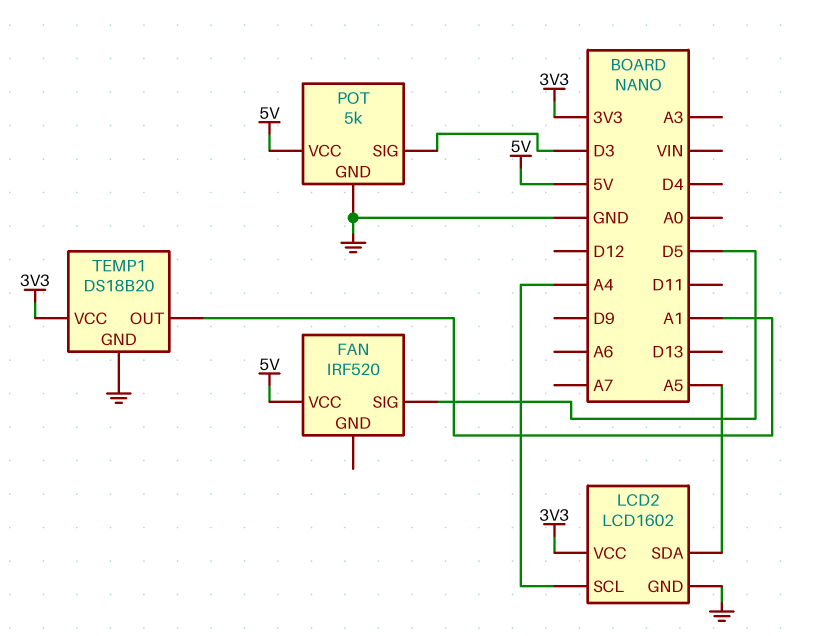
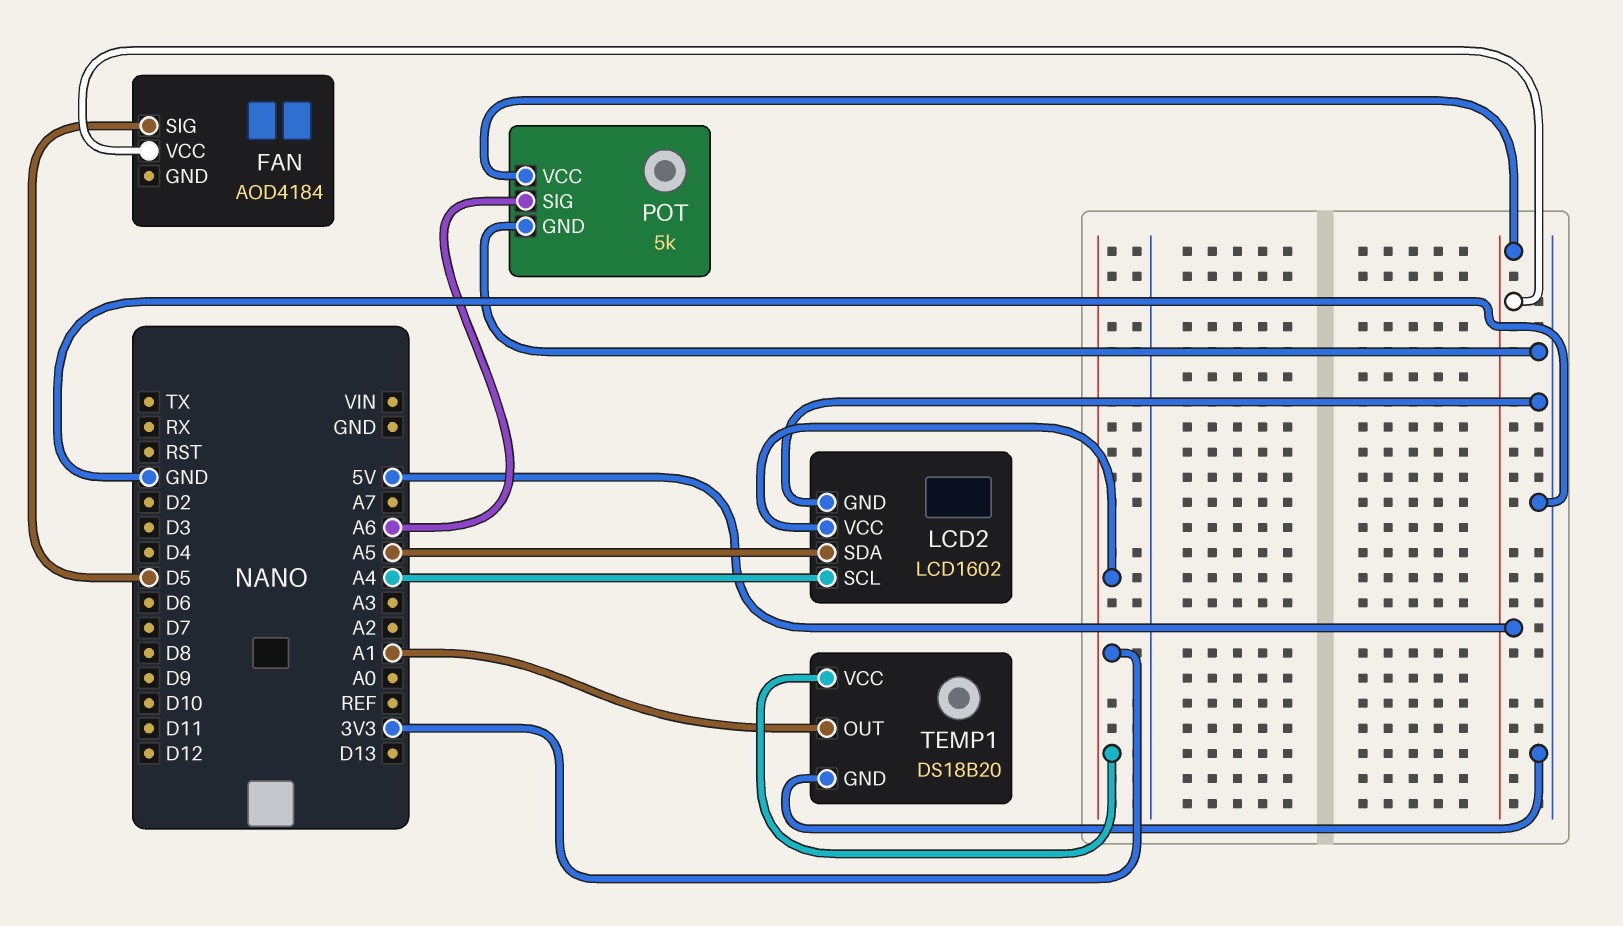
FAN: IRF520 -> AOD4184
POT pin SIG: D3 -> A6

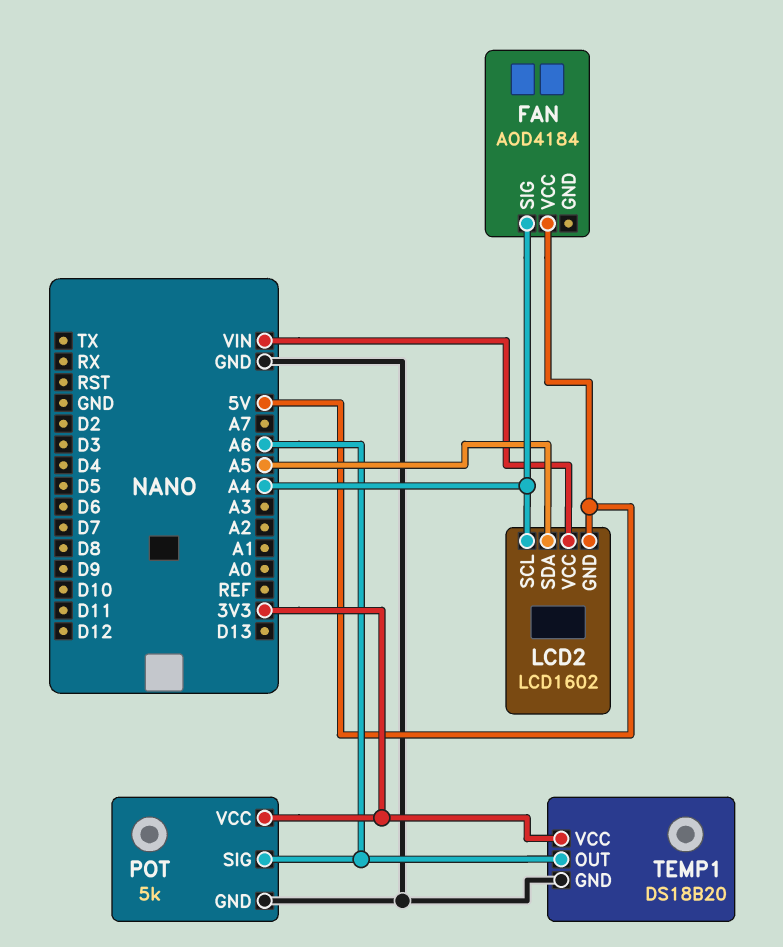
FAN pin SIG: D5 -> A4
LCD2 pin GND: GND -> 5V
LCD2 pin VCC: 3V3 -> VIN
POT pin VCC: 5V -> 3V3
TEMP1 pin OUT: A1 -> A6

